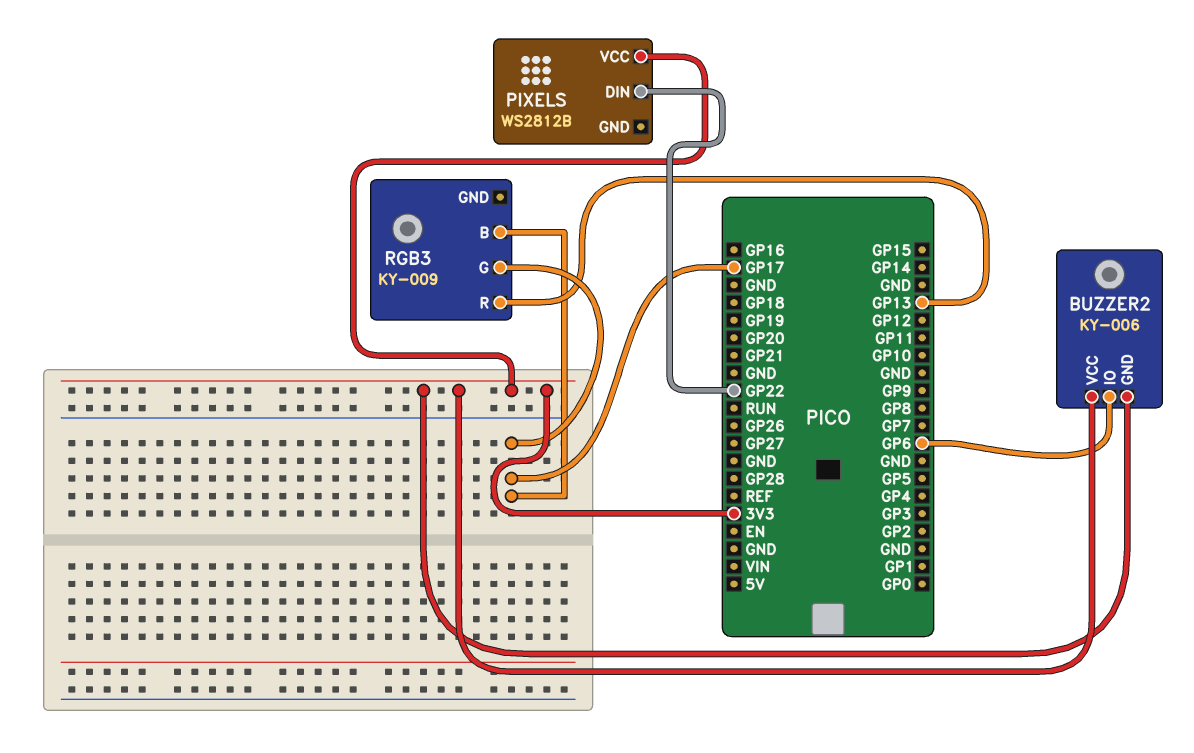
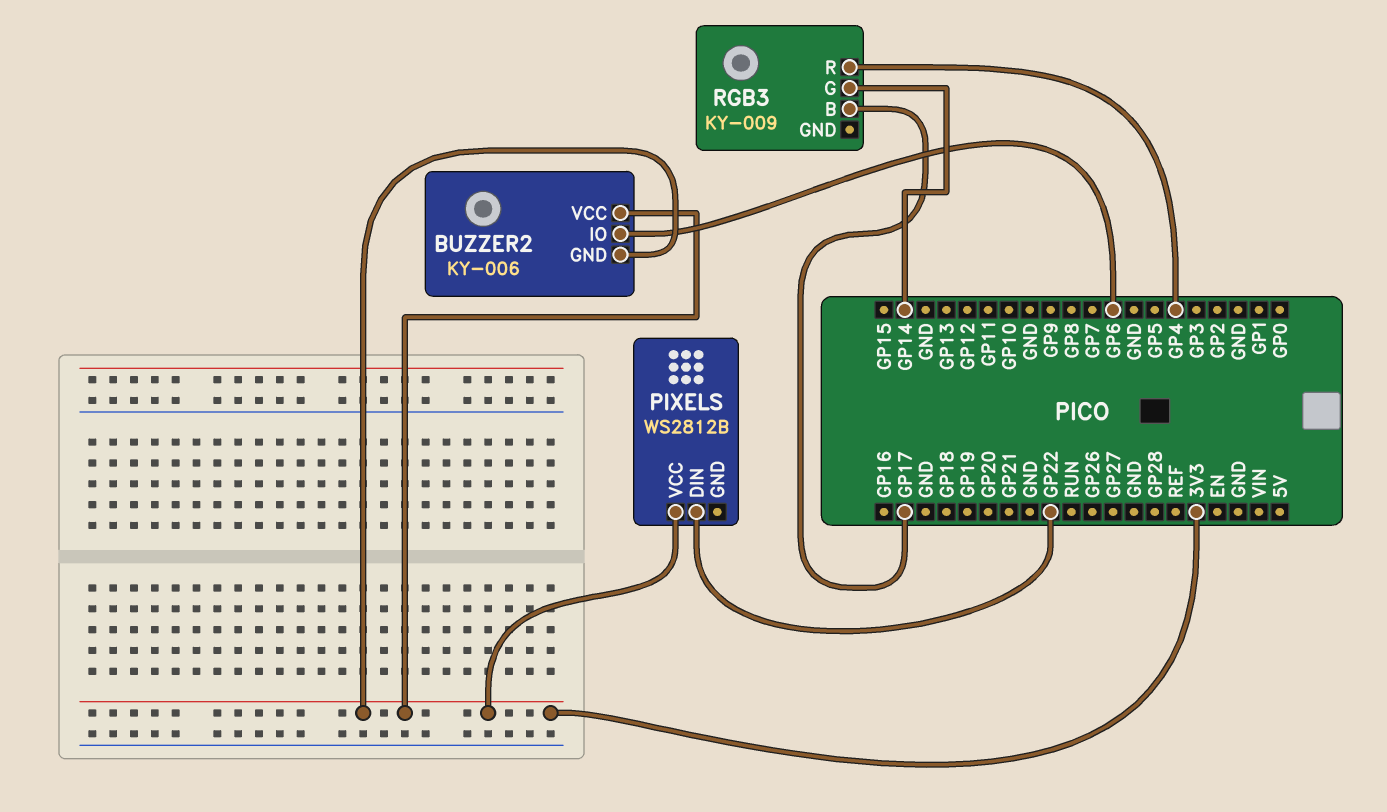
RGB3 pin G: GP17 -> GP14
RGB3 pin R: GP13 -> GP4

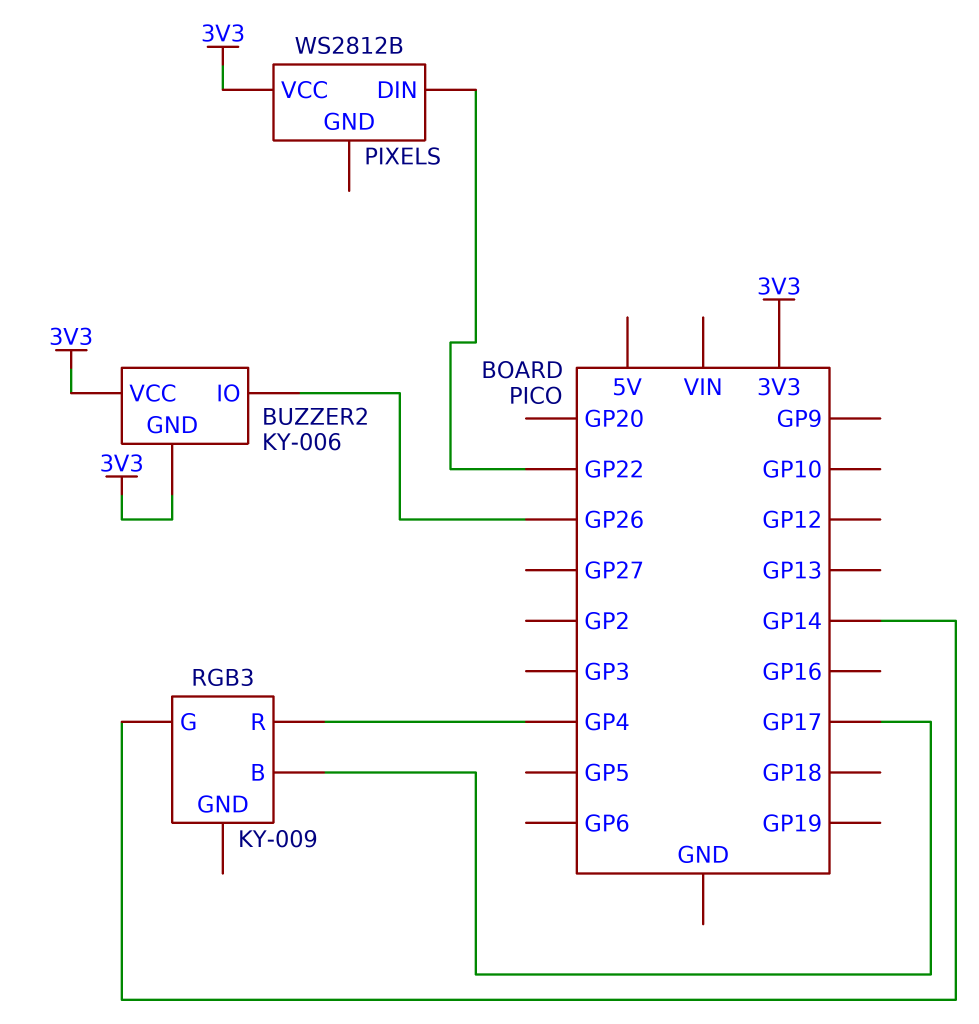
BUZZER2 pin IO: GP6 -> GP26

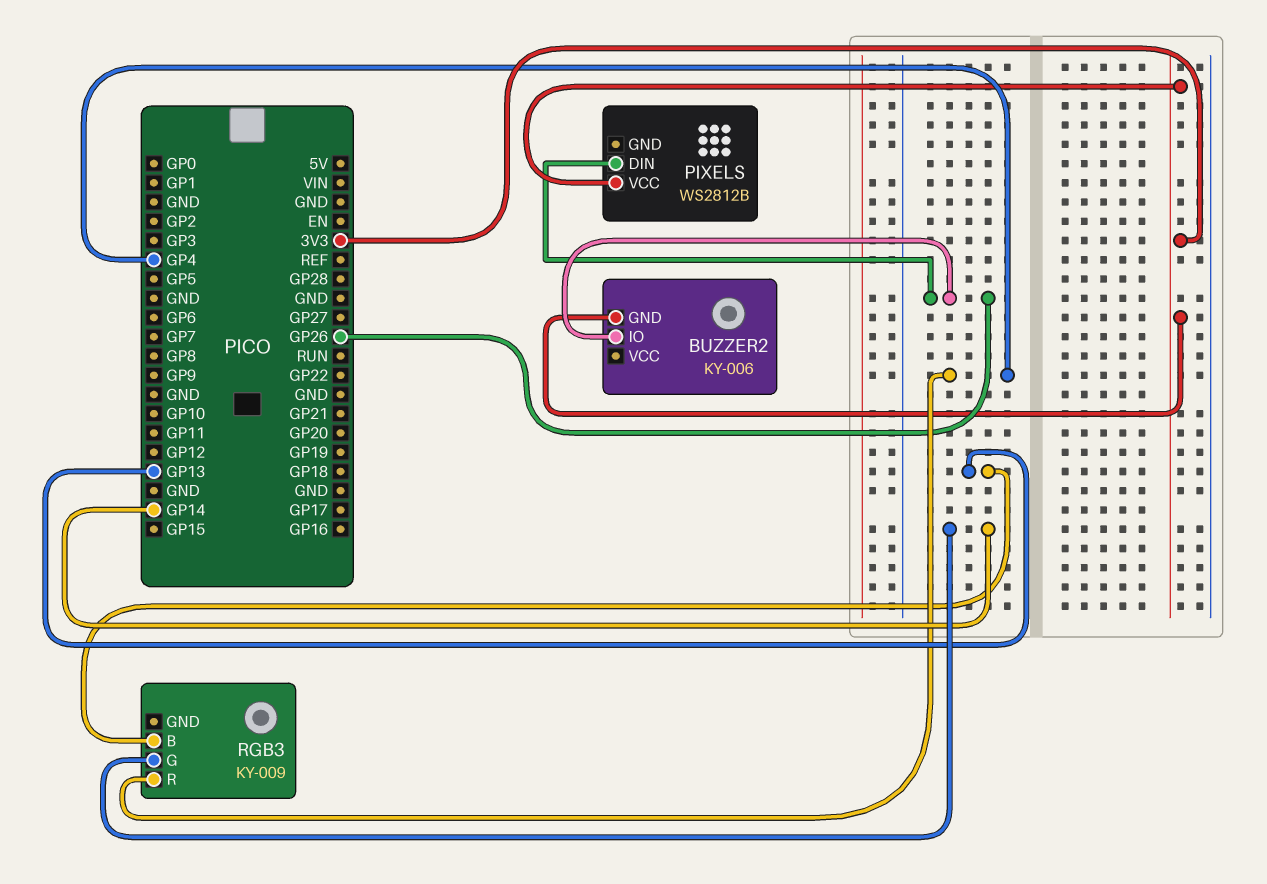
BUZZER2 pin VCC: 3V3 -> none
PIXELS pin DIN: GP22 -> GP26
RGB3 pin B: GP17 -> GP13

